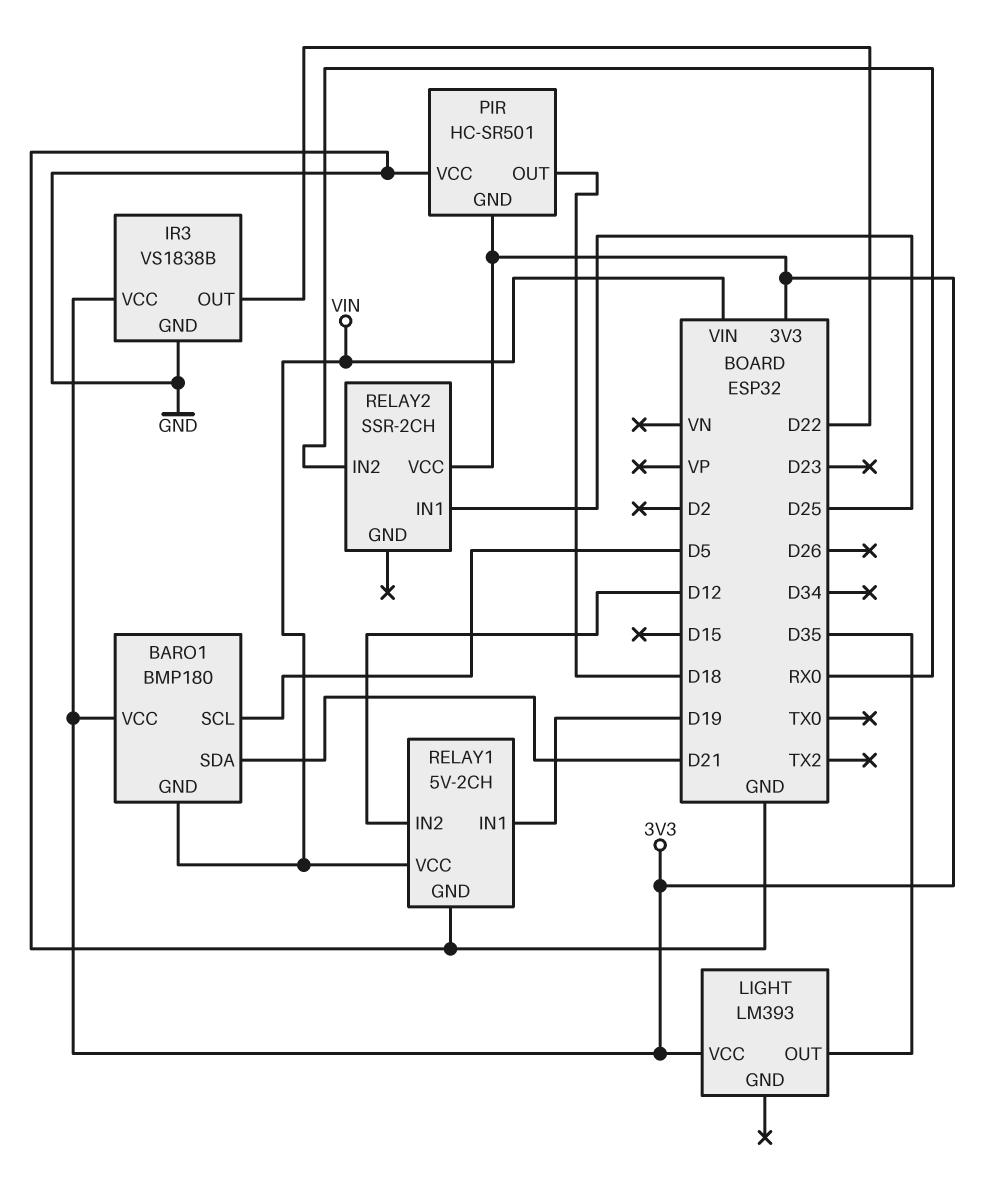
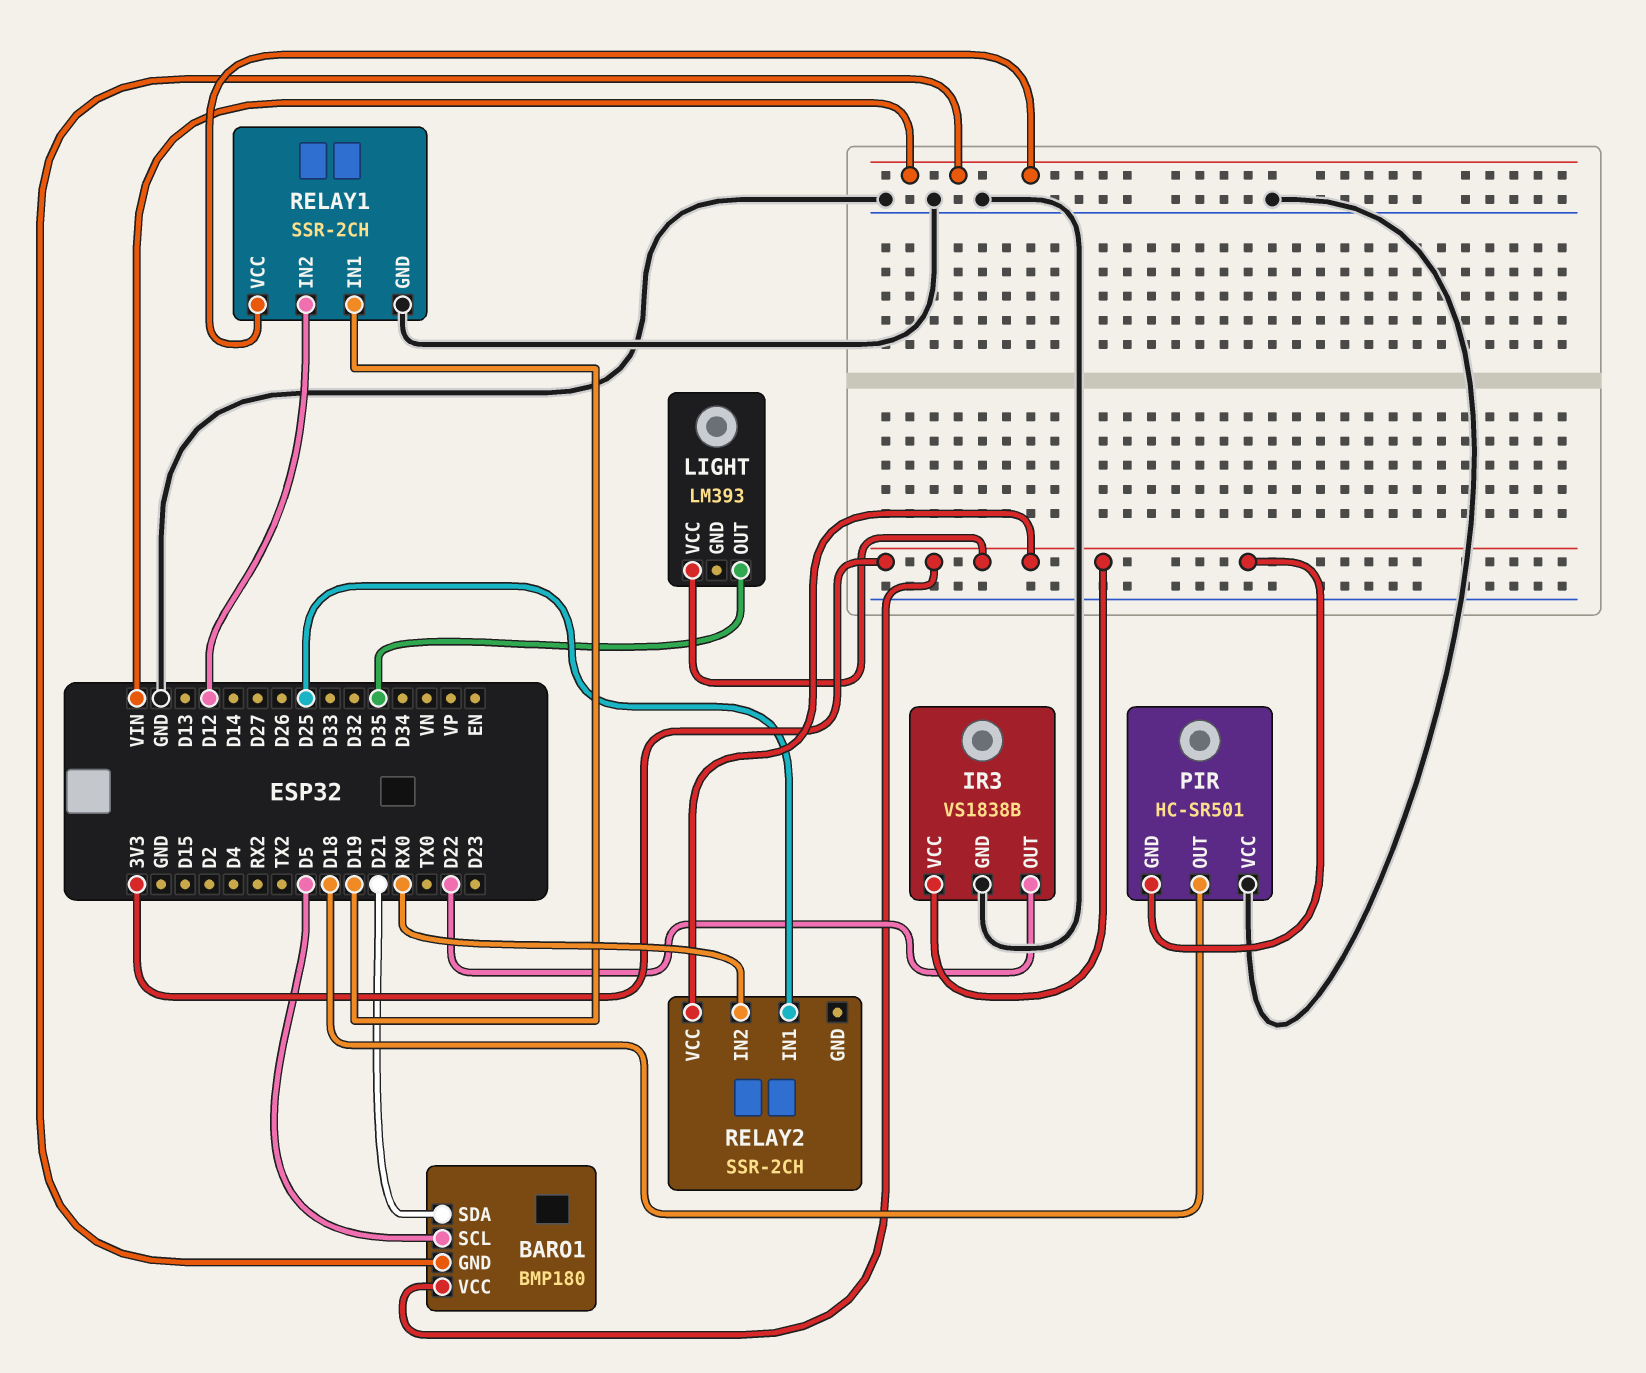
RELAY1: 5V-2CH -> SSR-2CH

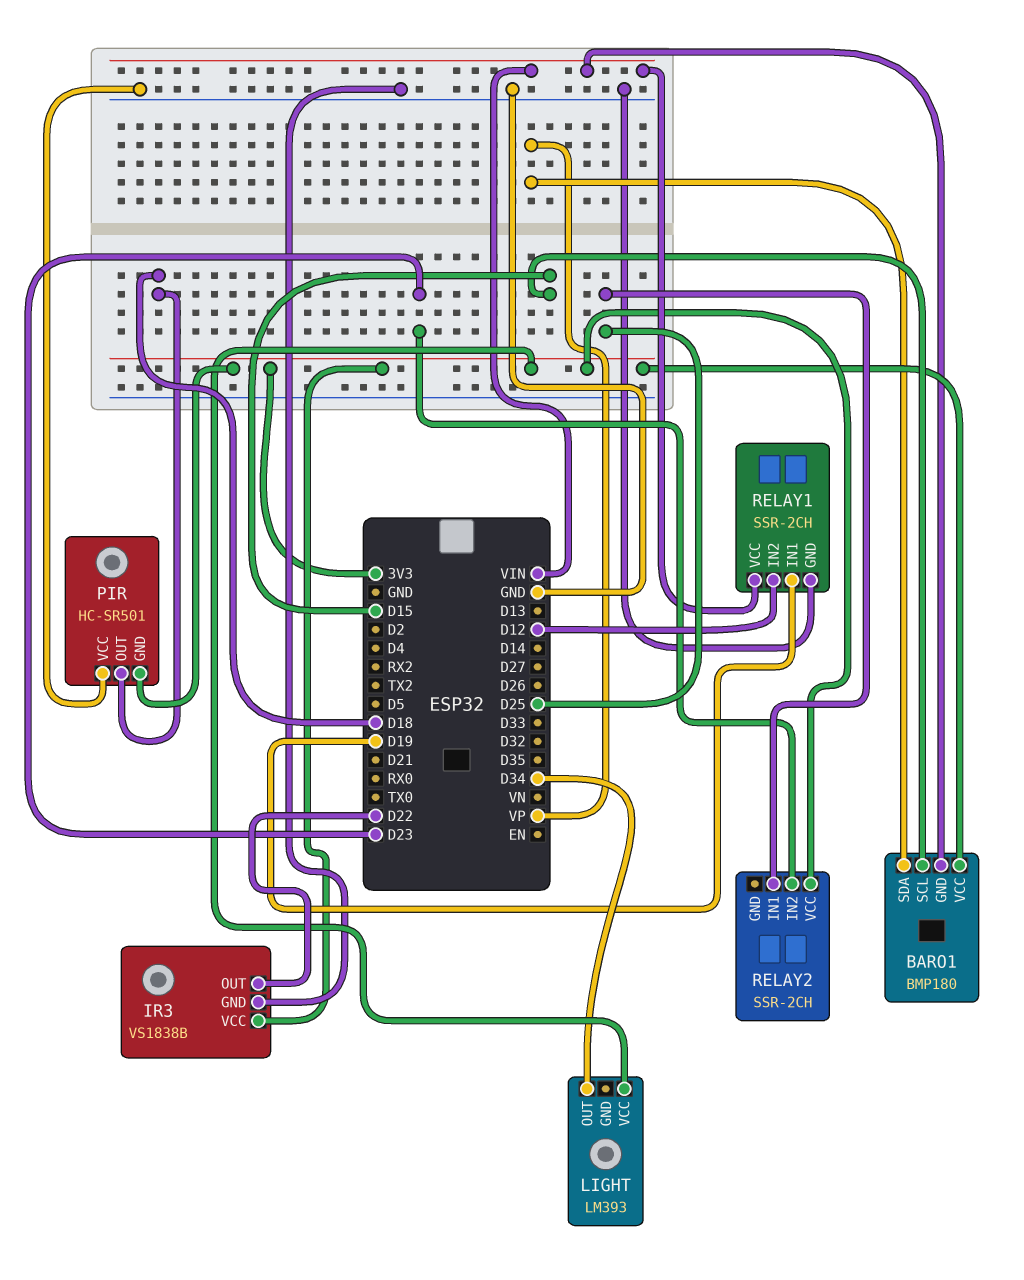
BARO1 pin SCL: D5 -> D15
BARO1 pin SDA: D21 -> VP
LIGHT pin OUT: D35 -> D34
RELAY2 pin IN2: RX0 -> D23

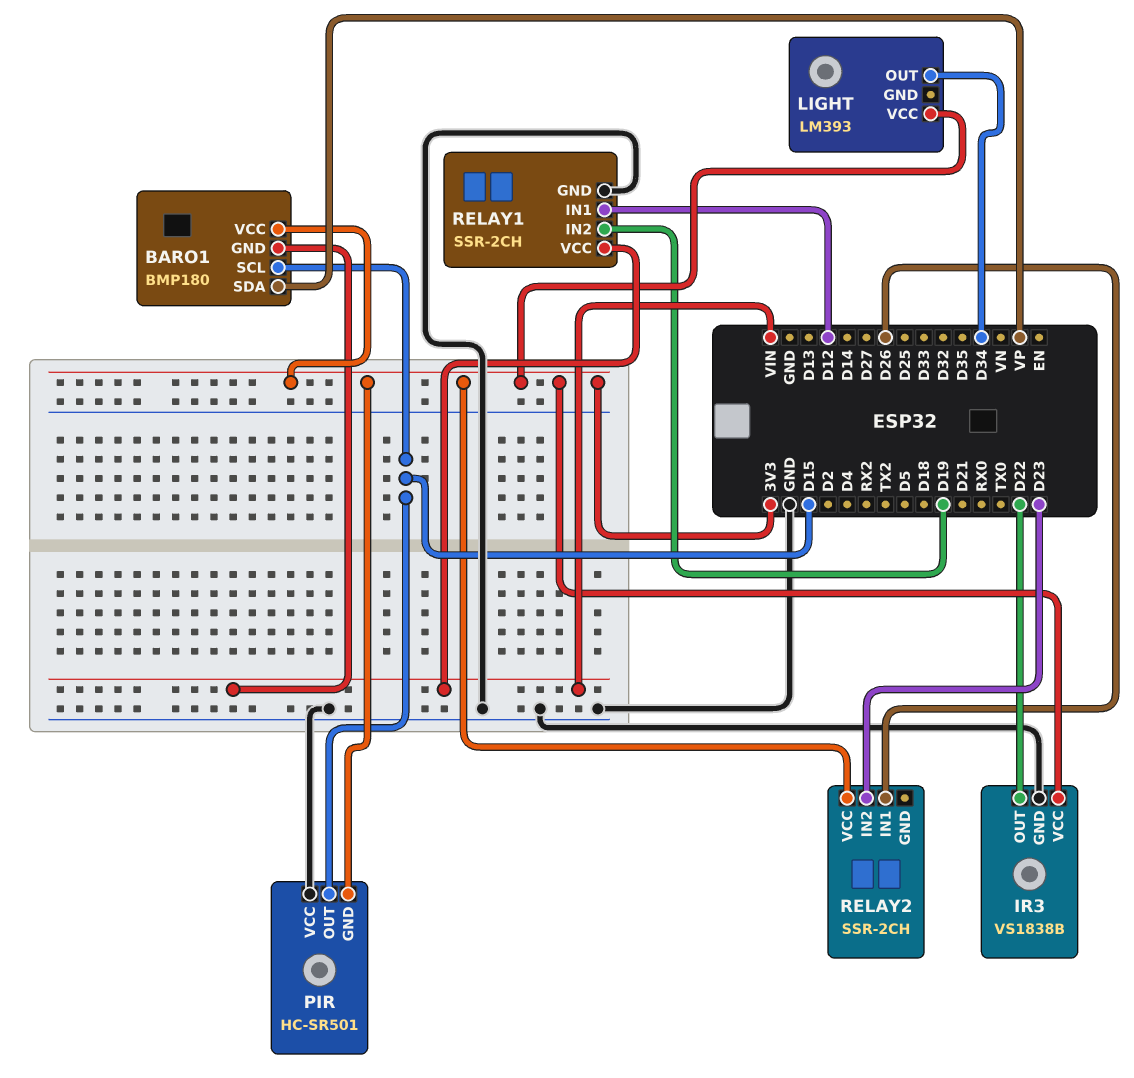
PIR pin OUT: D18 -> D15
RELAY1 pin IN1: D19 -> D12
RELAY1 pin IN2: D12 -> D19
RELAY2 pin IN1: D25 -> D26

